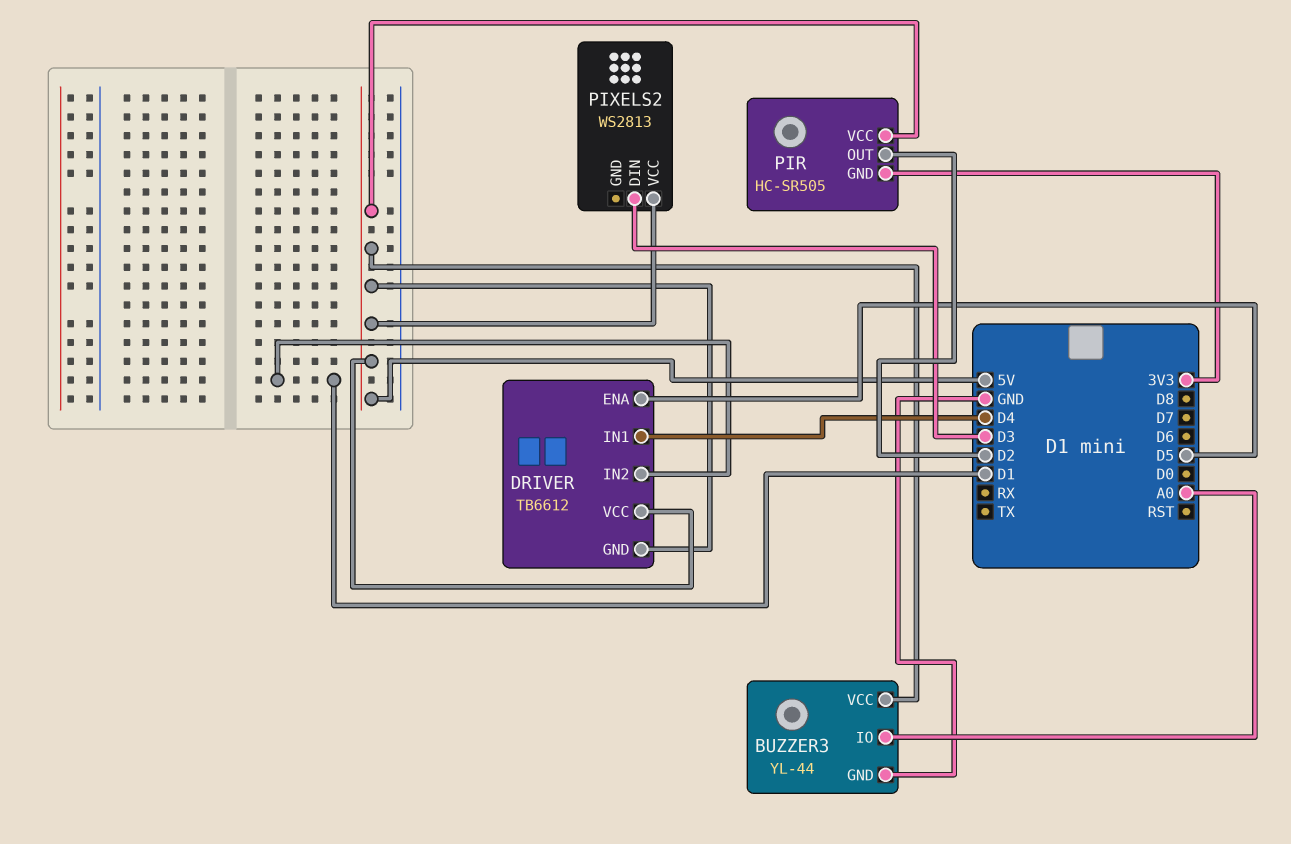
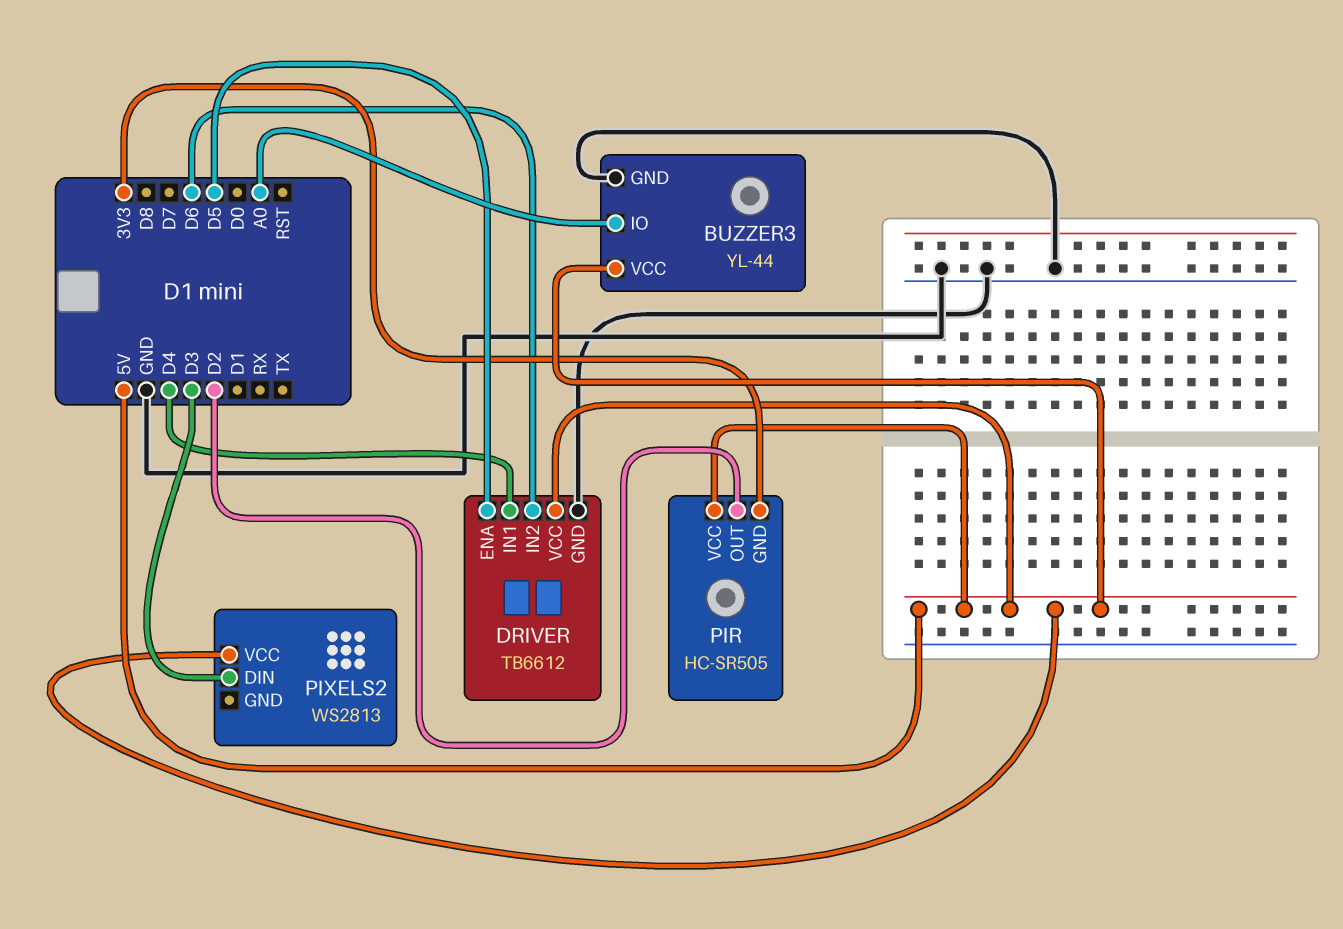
DRIVER pin GND: 5V -> GND
DRIVER pin IN2: D1 -> D6

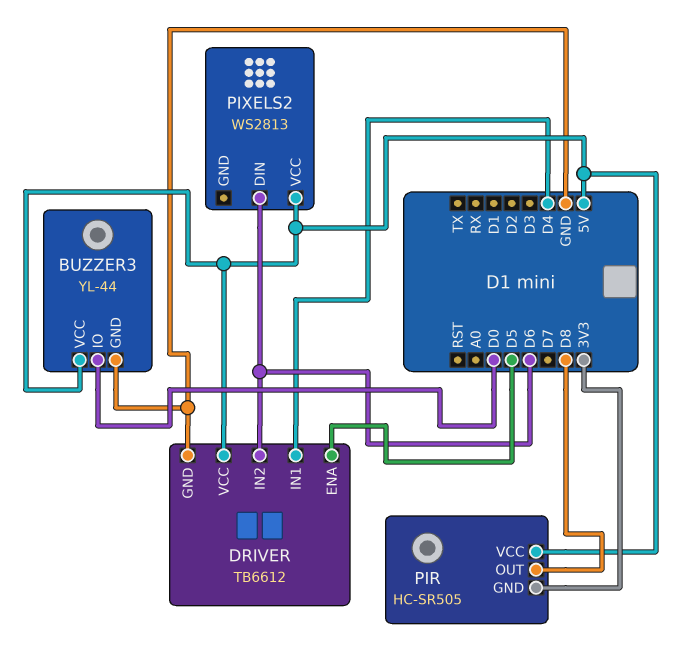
BUZZER3 pin IO: A0 -> D0
PIR pin OUT: D2 -> D8
PIXELS2 pin DIN: D3 -> D6

